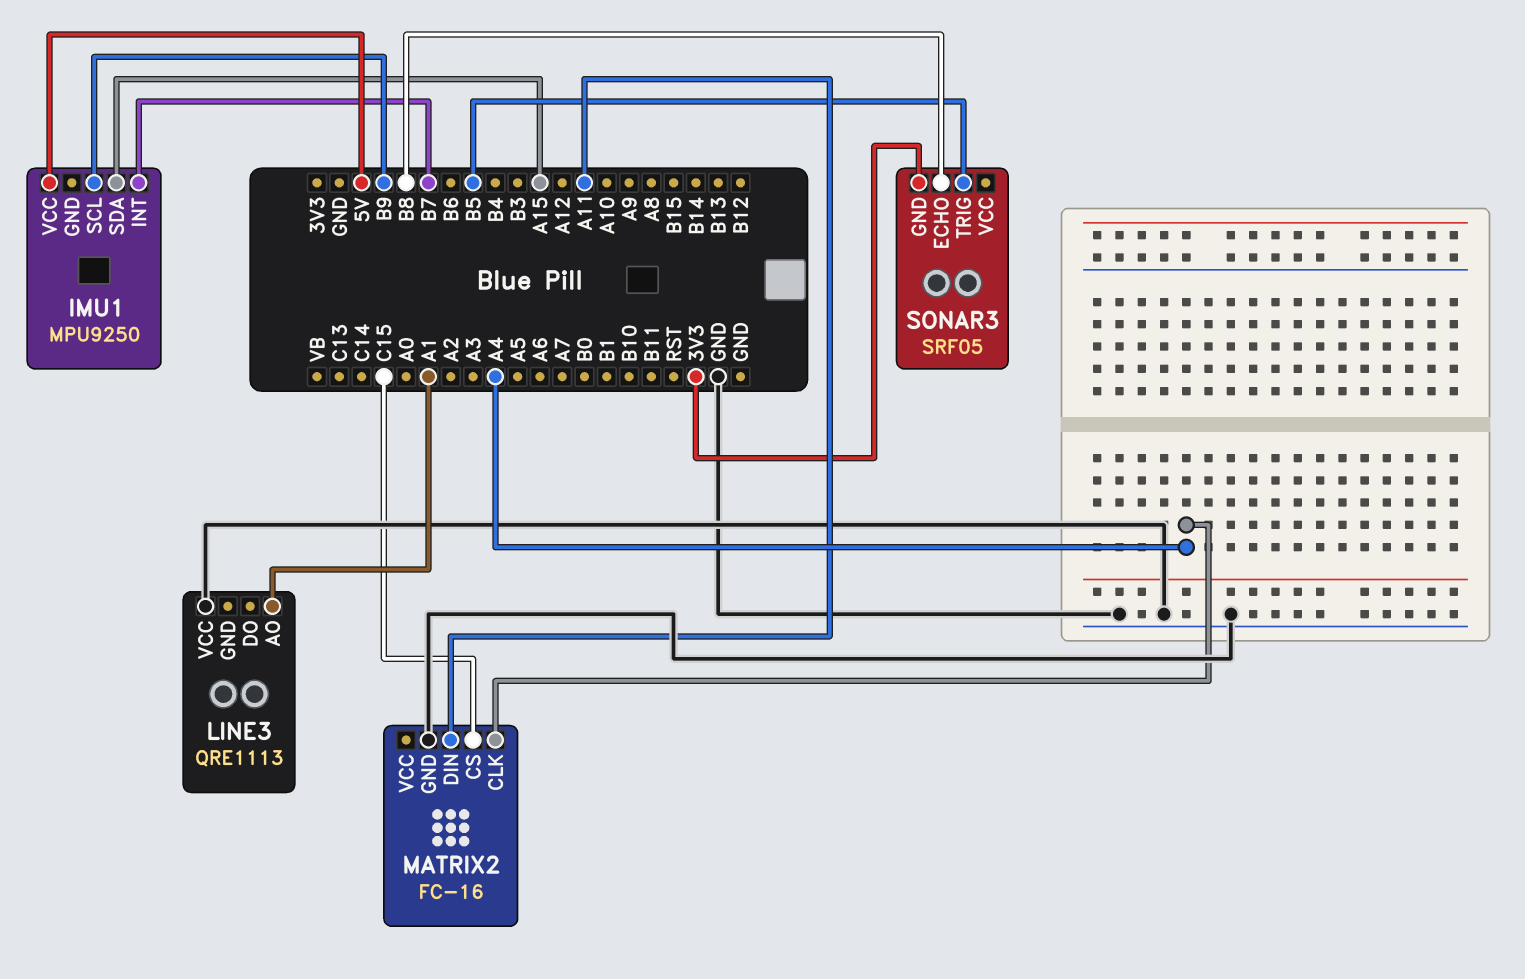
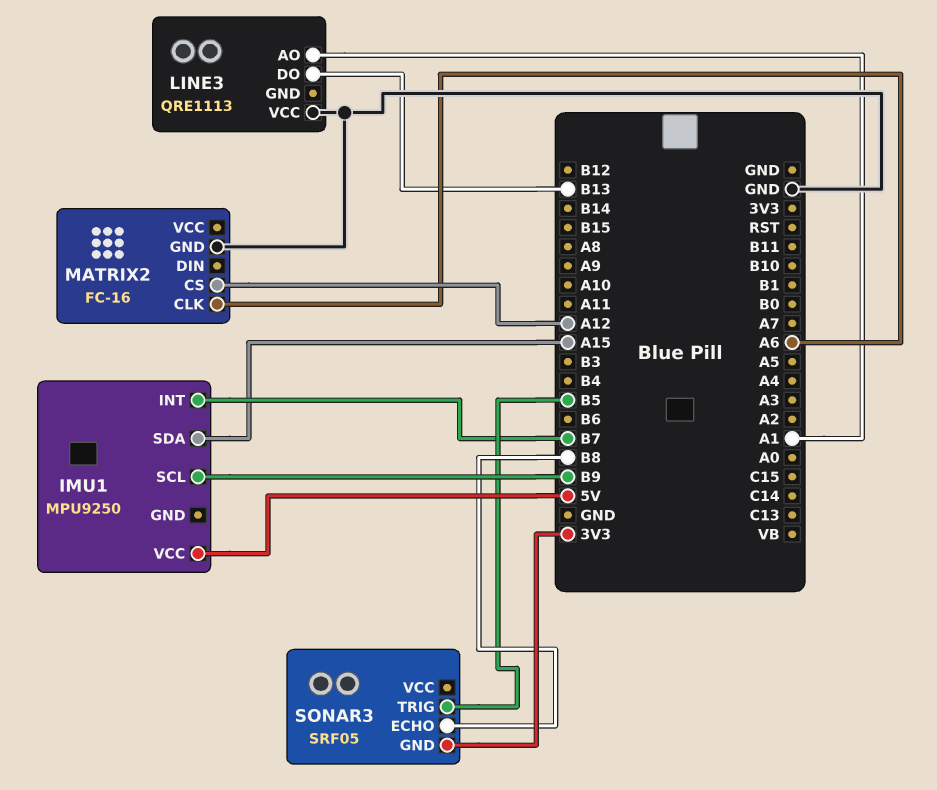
LINE3 pin DO: none -> B13
MATRIX2 pin CLK: A4 -> A6
MATRIX2 pin CS: C15 -> A12
MATRIX2 pin DIN: A11 -> none

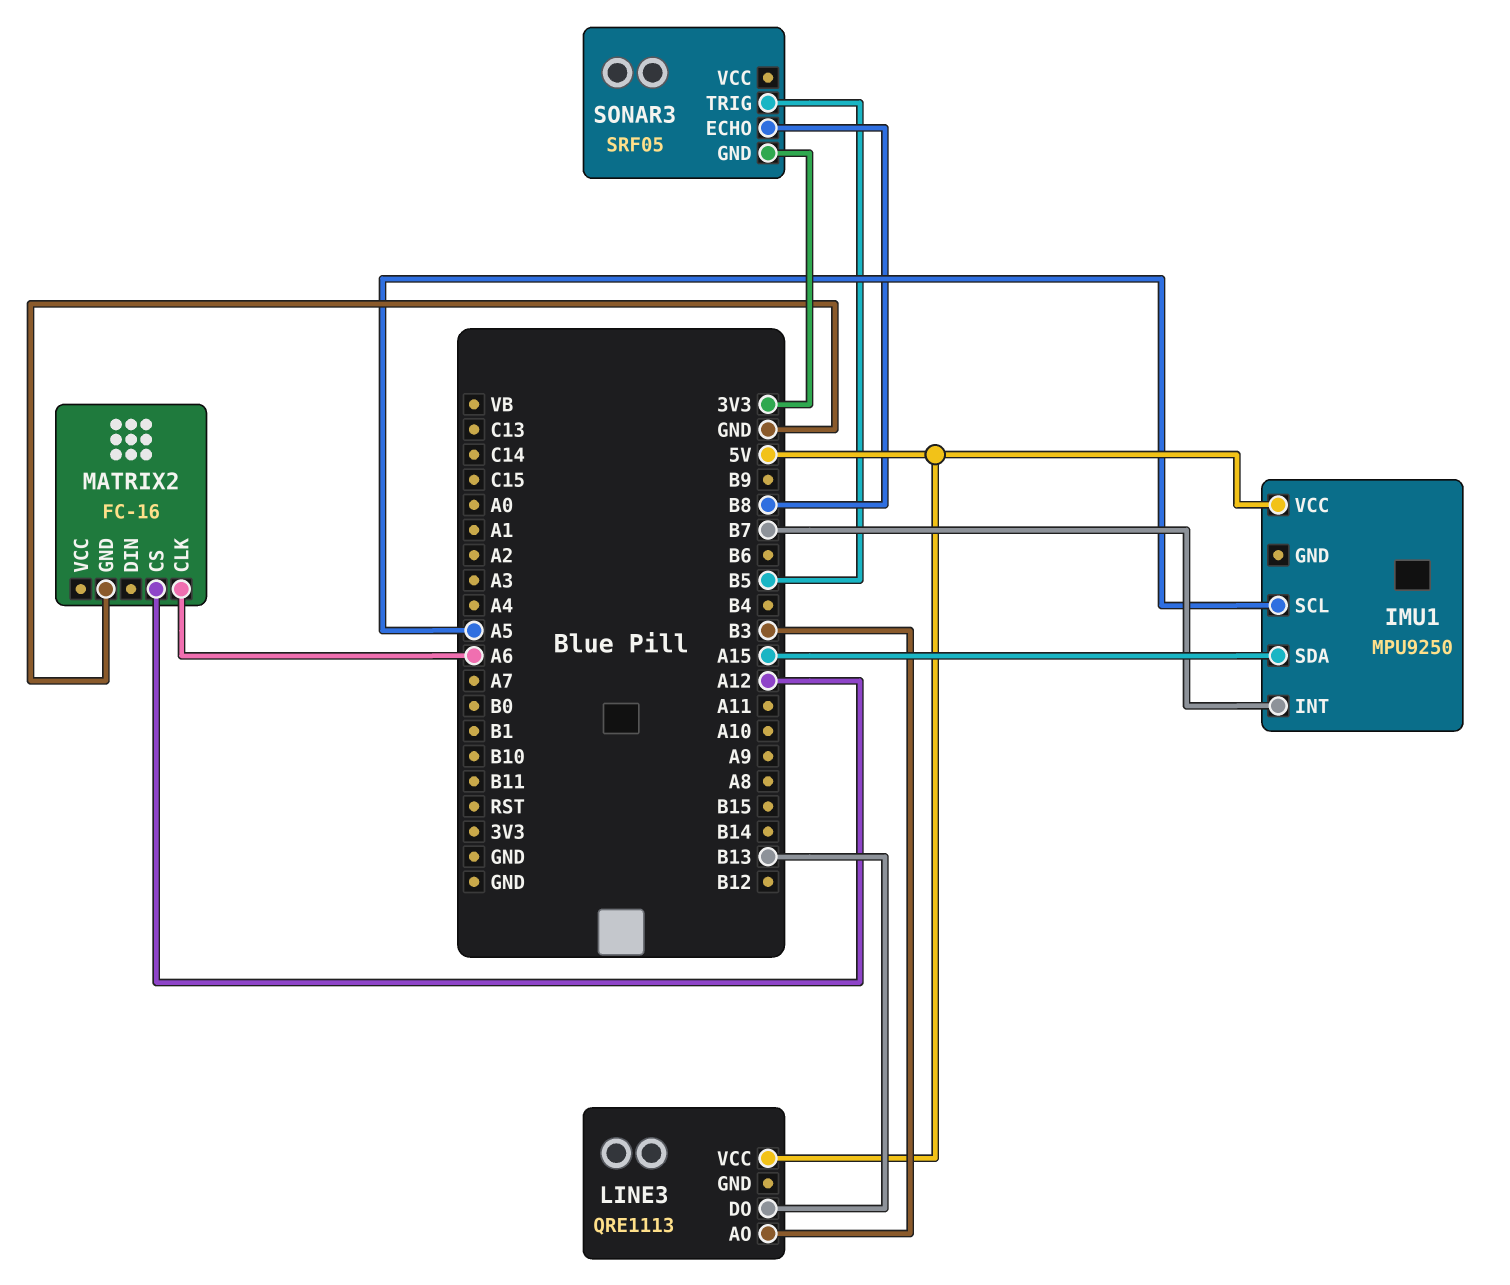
IMU1 pin SCL: B9 -> A5
LINE3 pin AO: A1 -> B3
LINE3 pin VCC: GND -> 5V

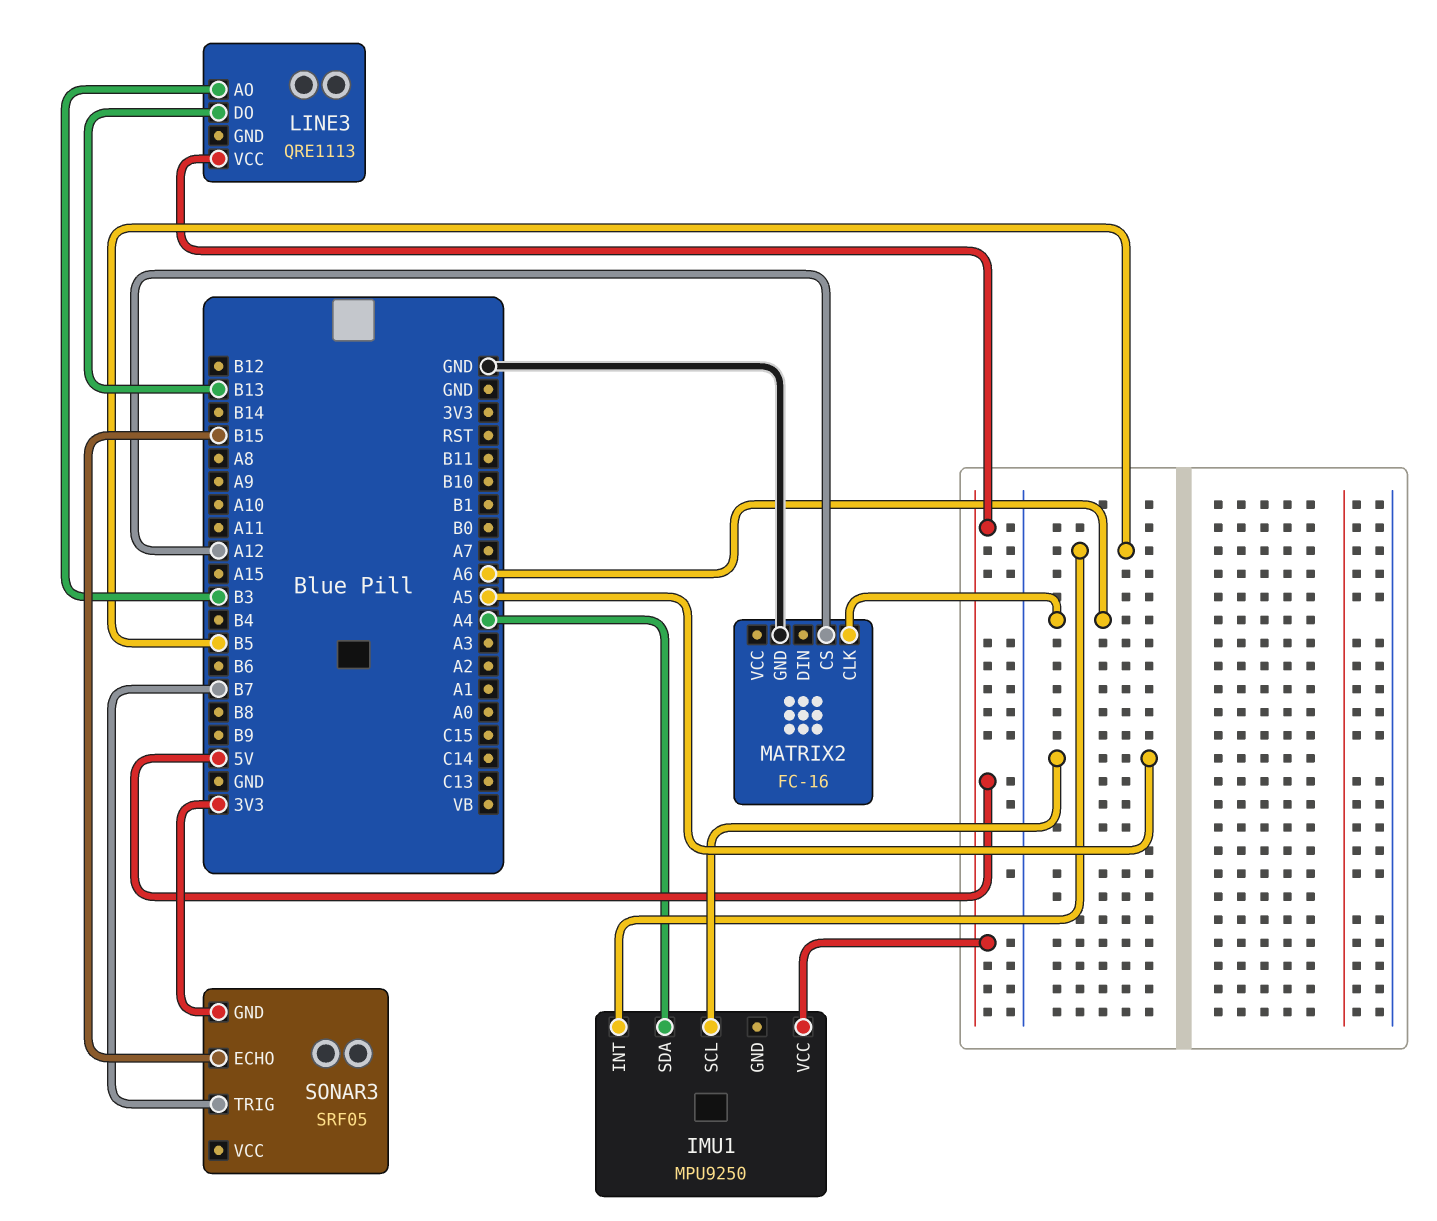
IMU1 pin INT: B7 -> B5
IMU1 pin SDA: A15 -> A4
SONAR3 pin ECHO: B8 -> B15
SONAR3 pin TRIG: B5 -> B7

